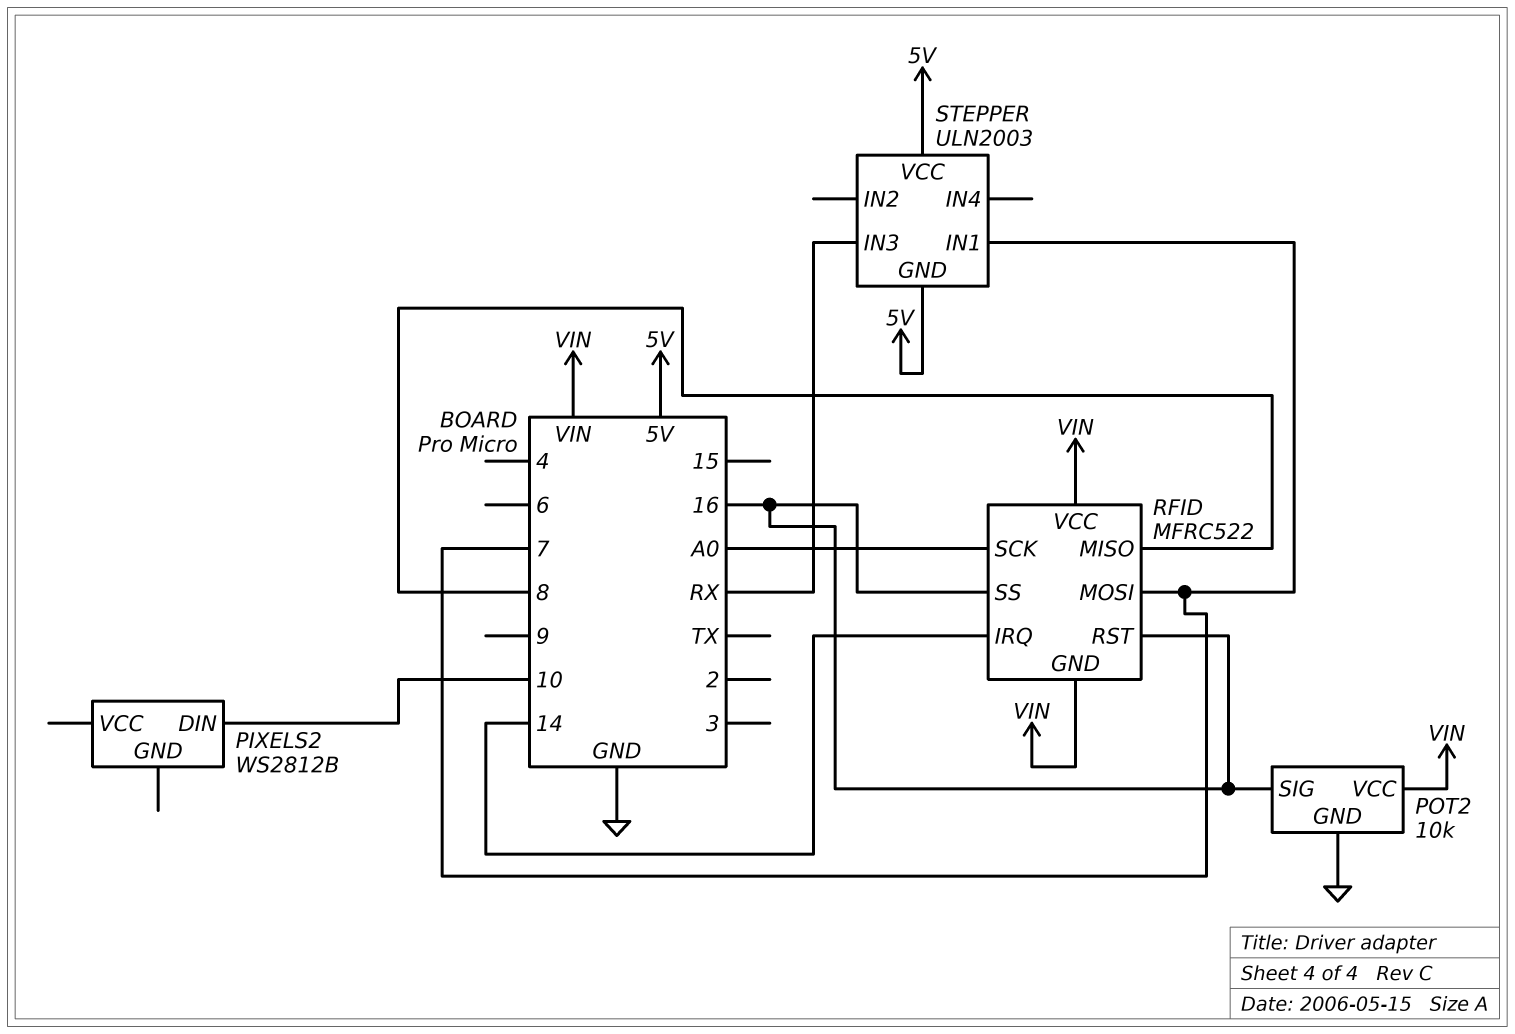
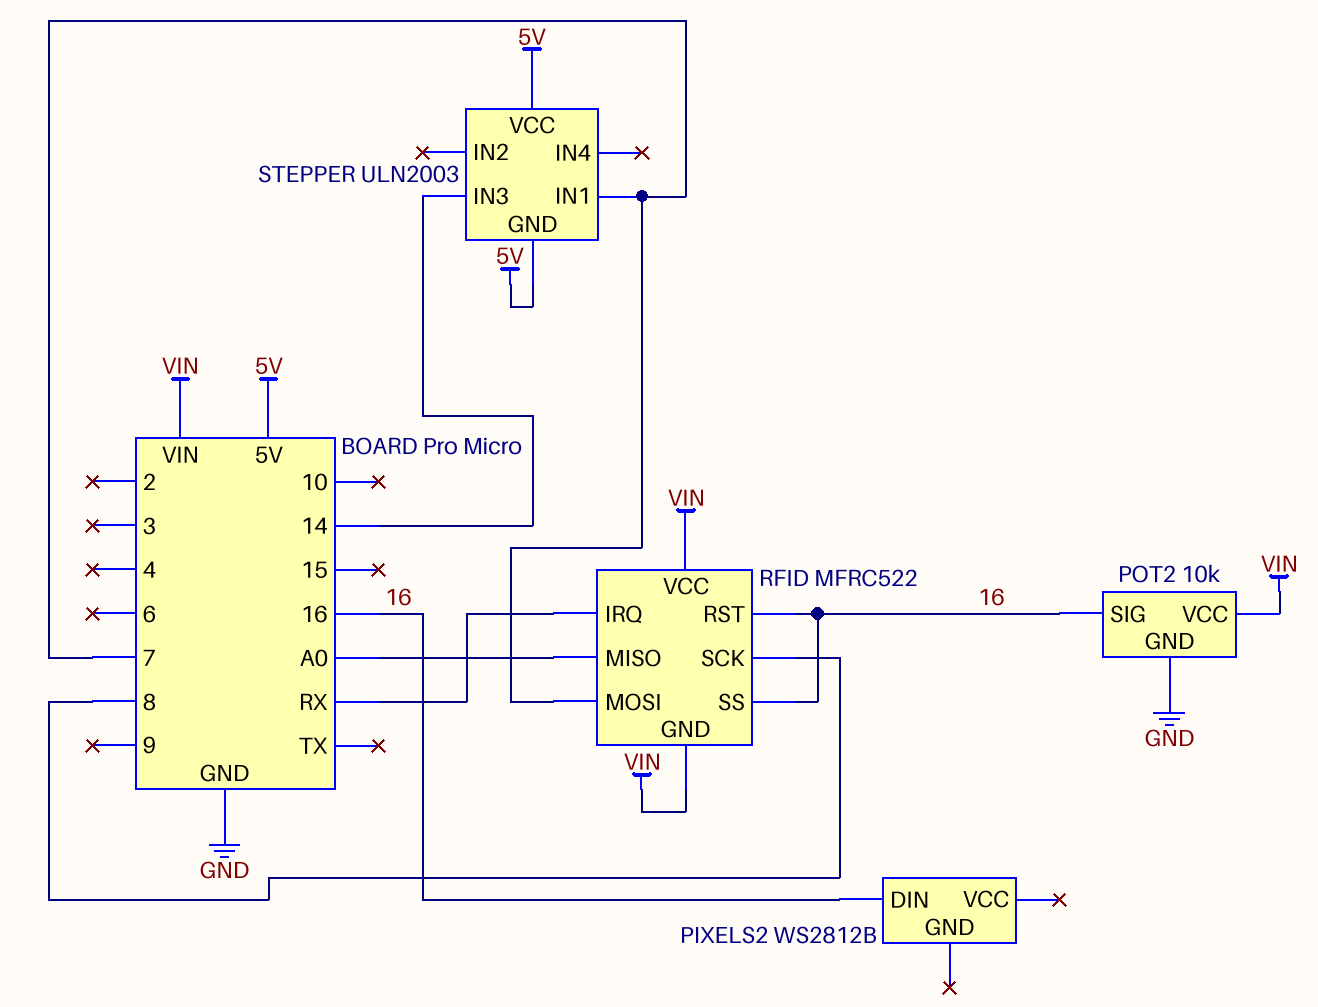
PIXELS2 pin DIN: 10 -> 16
RFID pin IRQ: 14 -> RX
RFID pin MISO: 8 -> A0
RFID pin SCK: A0 -> 8
STEPPER pin IN3: RX -> 14

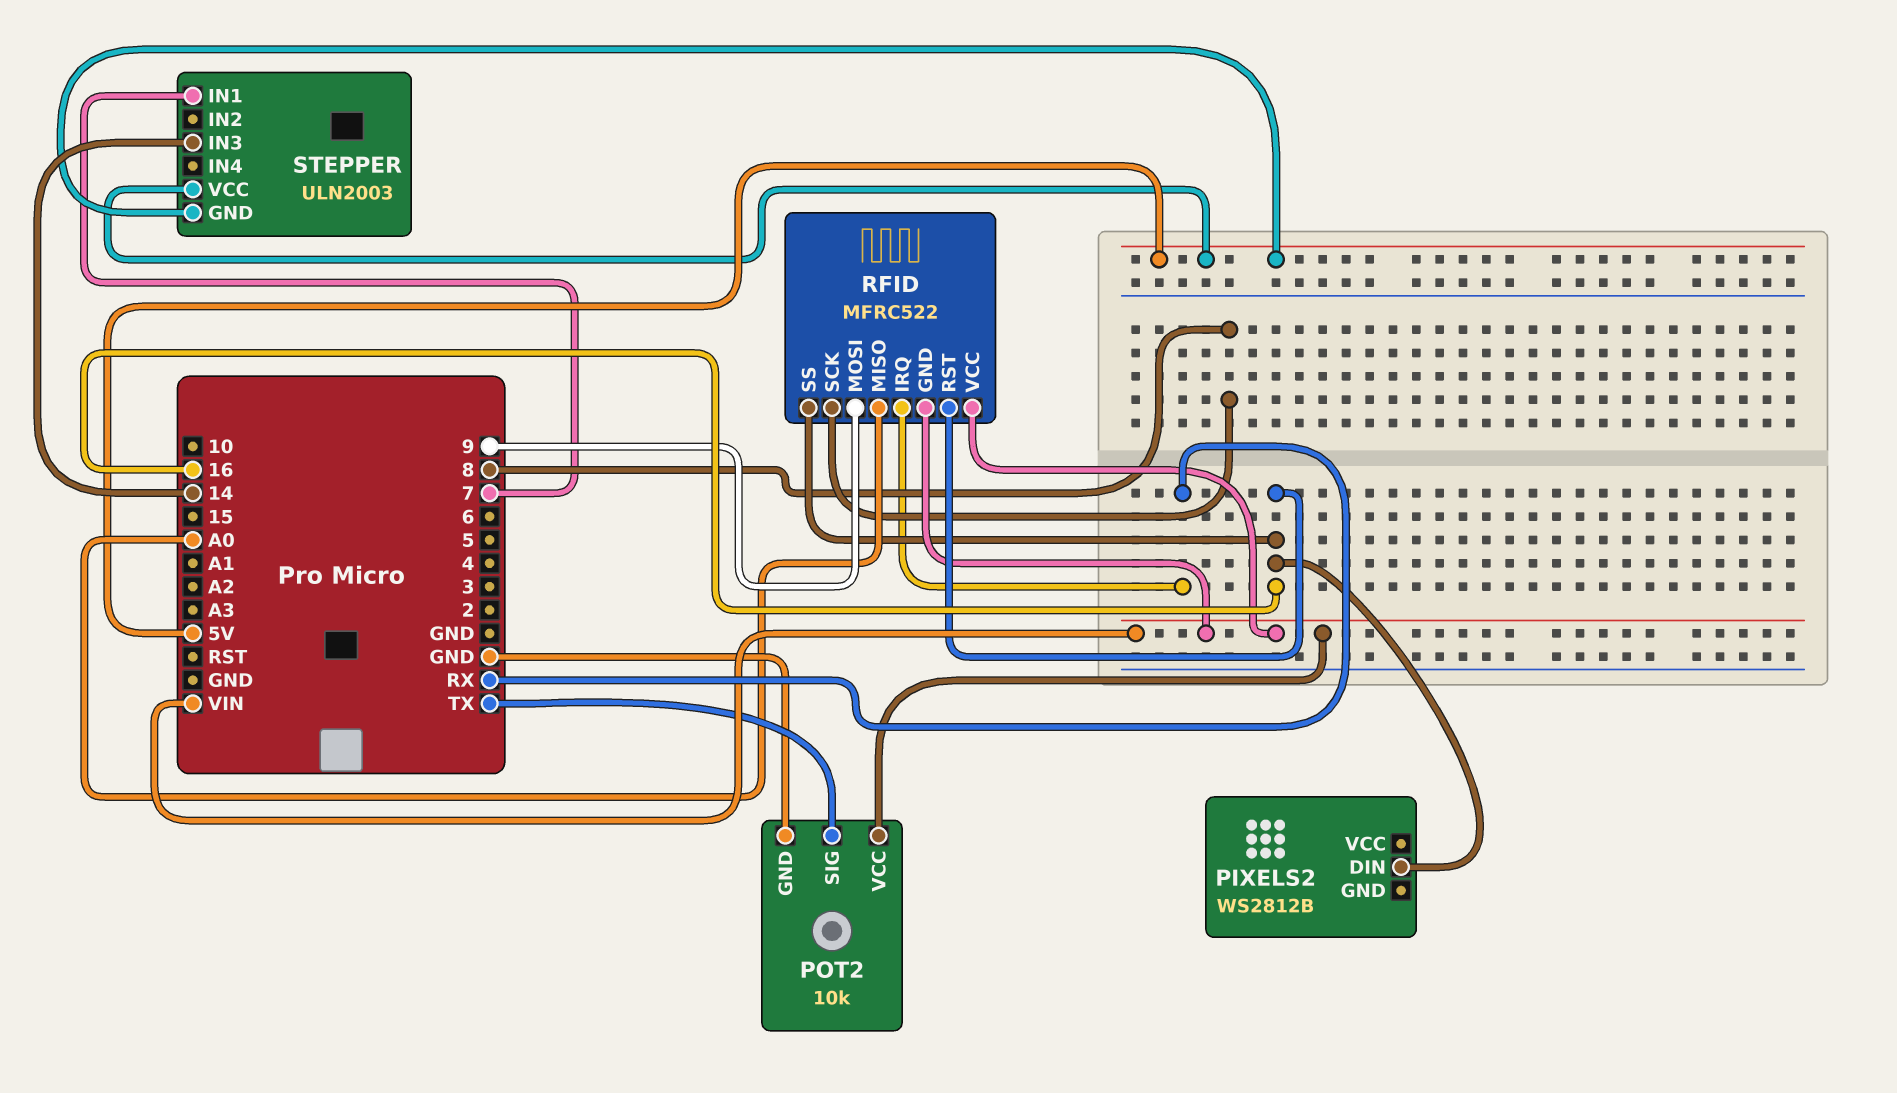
POT2 pin SIG: 16 -> TX
RFID pin MOSI: 7 -> 9

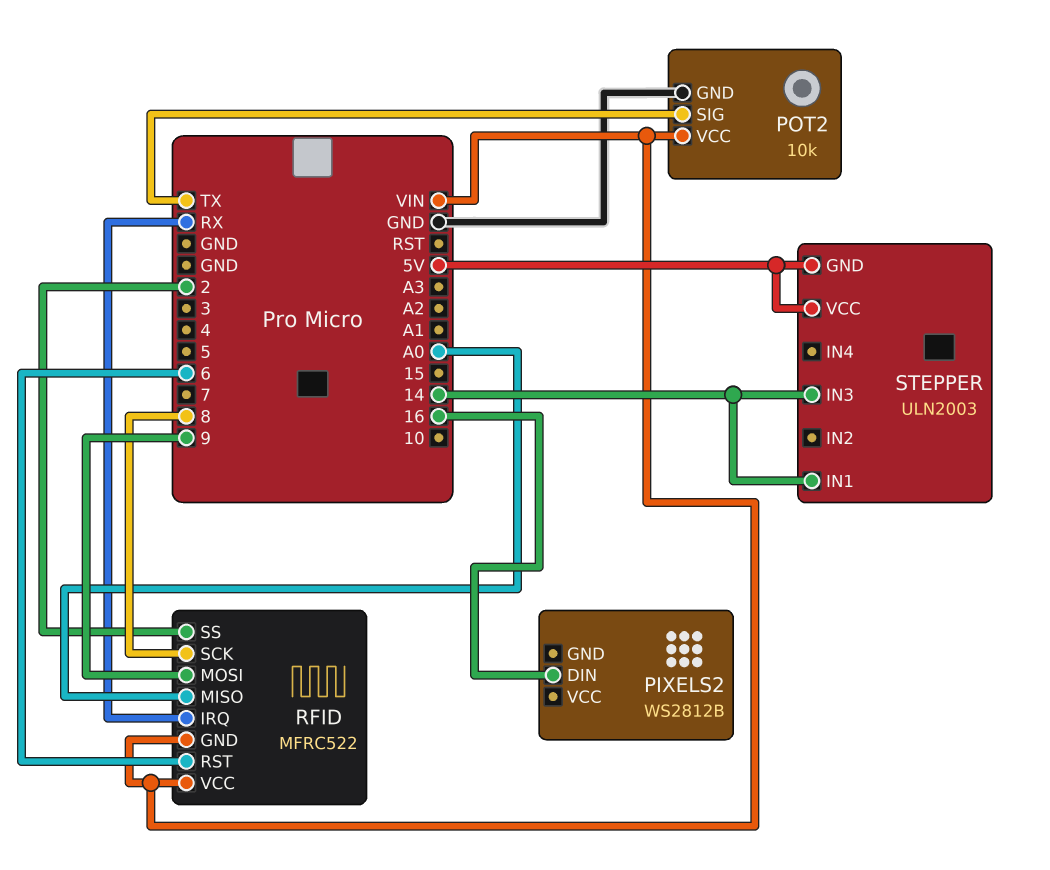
RFID pin RST: 16 -> 6
RFID pin SS: 16 -> 2
STEPPER pin IN1: 7 -> 14

